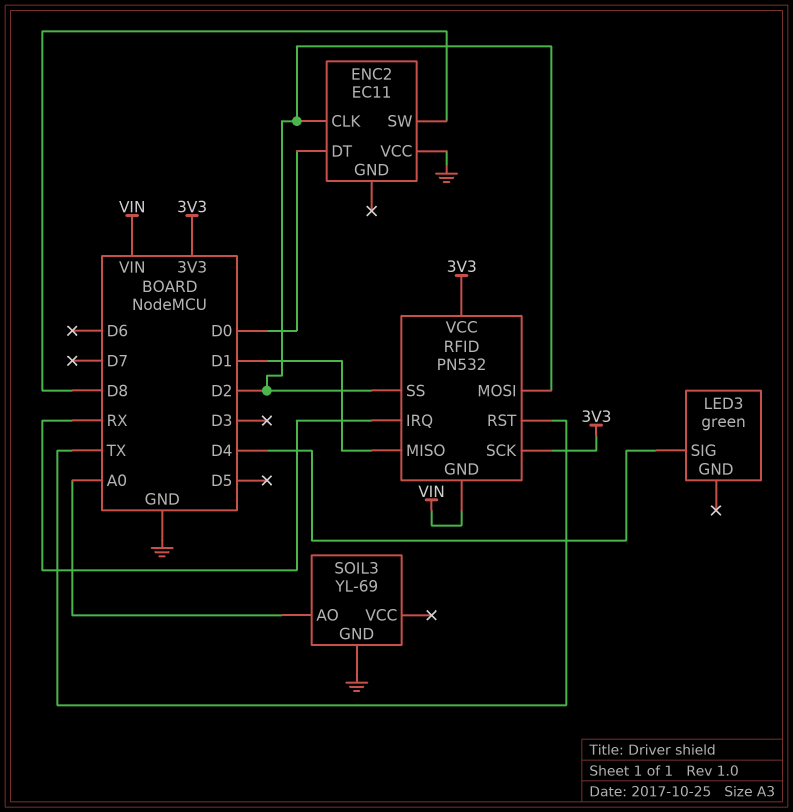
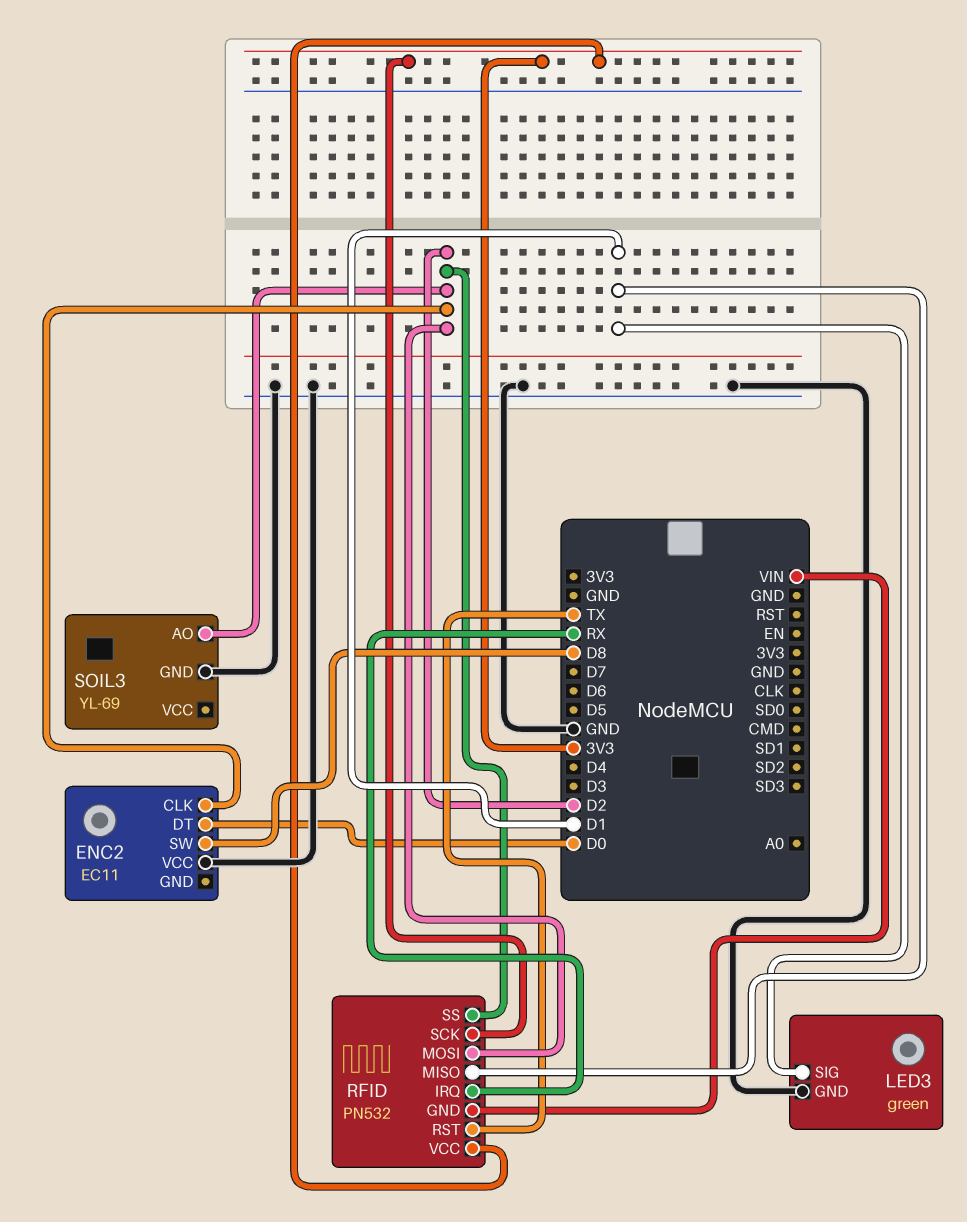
LED3 pin GND: none -> GND
LED3 pin SIG: D4 -> D1
SOIL3 pin AO: A0 -> D2

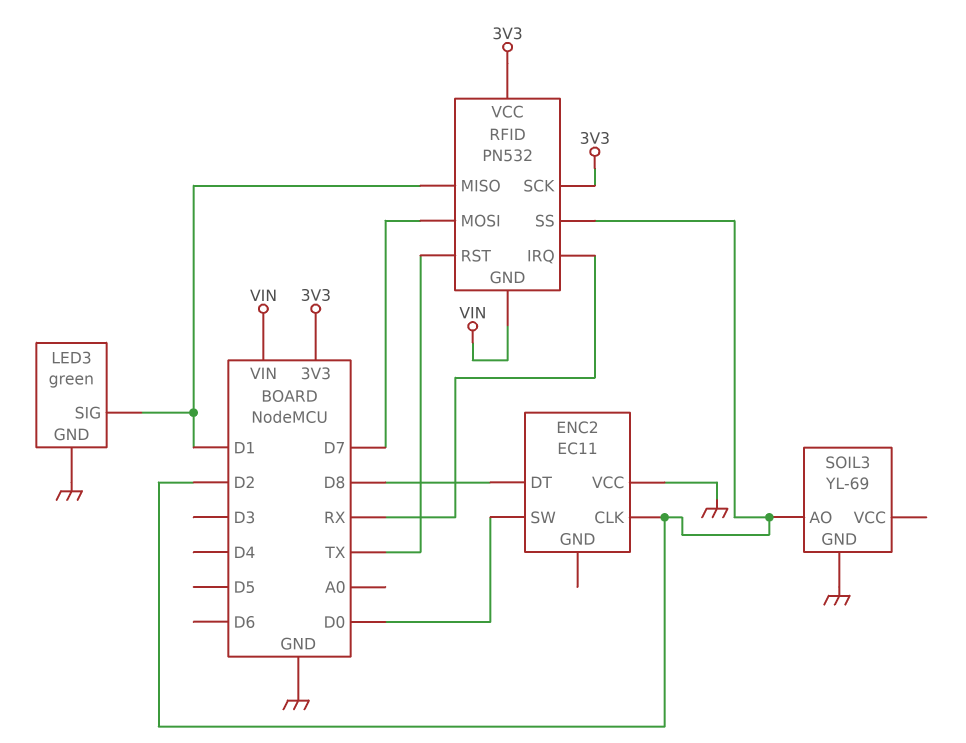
ENC2 pin DT: D0 -> D8
ENC2 pin SW: D8 -> D0
RFID pin MOSI: D2 -> D7

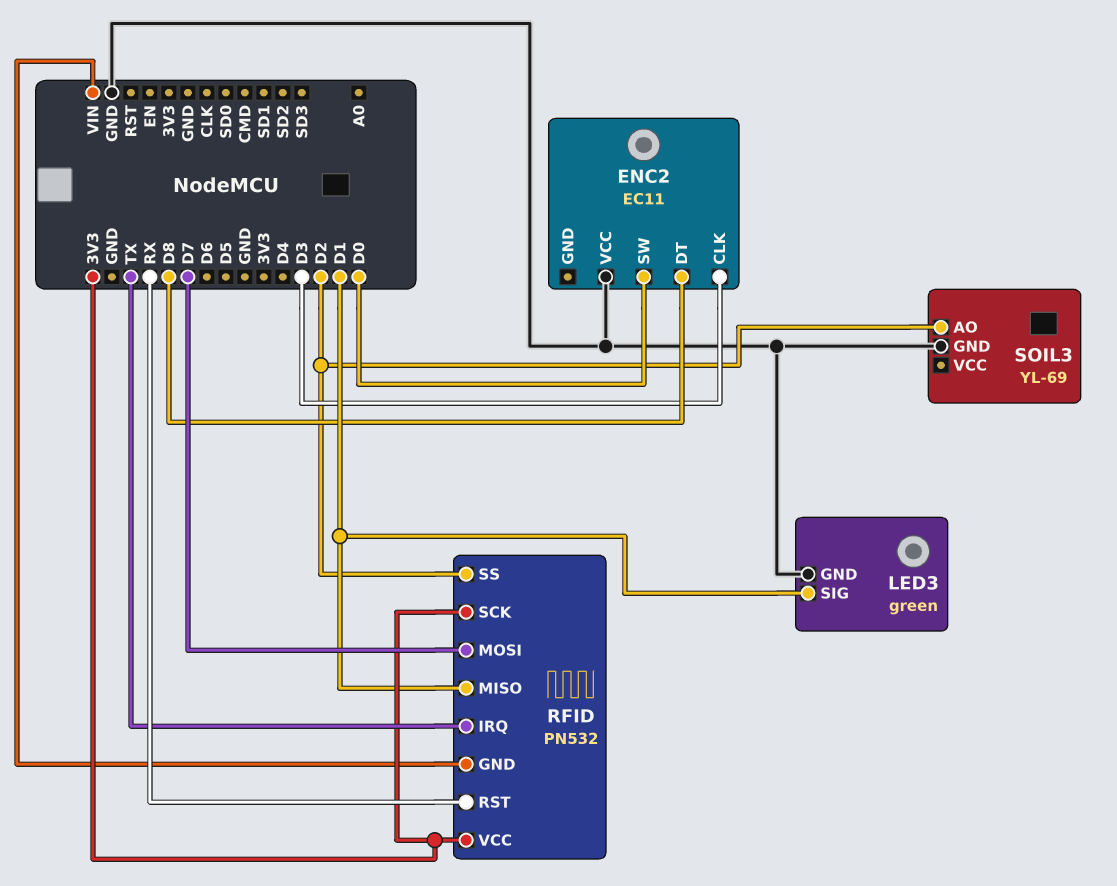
ENC2 pin CLK: D2 -> D3
RFID pin IRQ: RX -> TX
RFID pin RST: TX -> RX

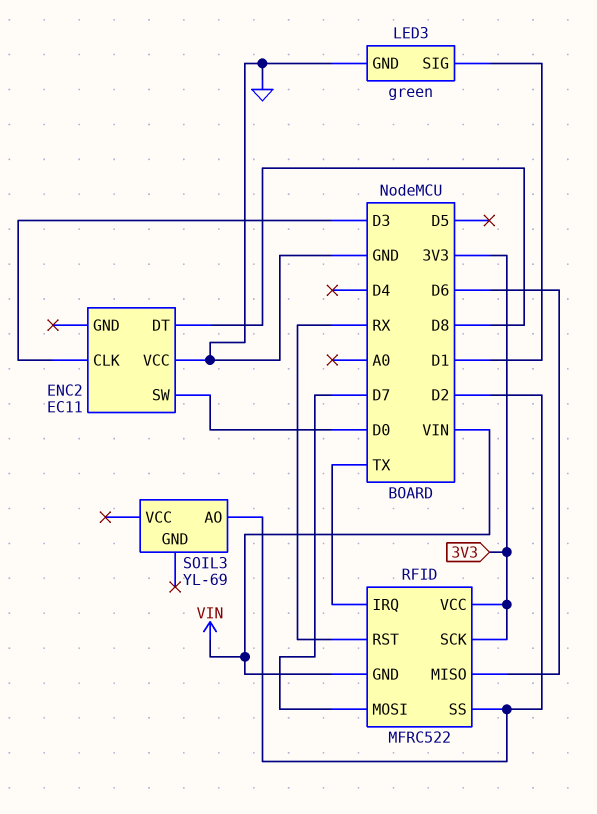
RFID: PN532 -> MFRC522
RFID pin MISO: D1 -> D6
SOIL3 pin GND: GND -> none

